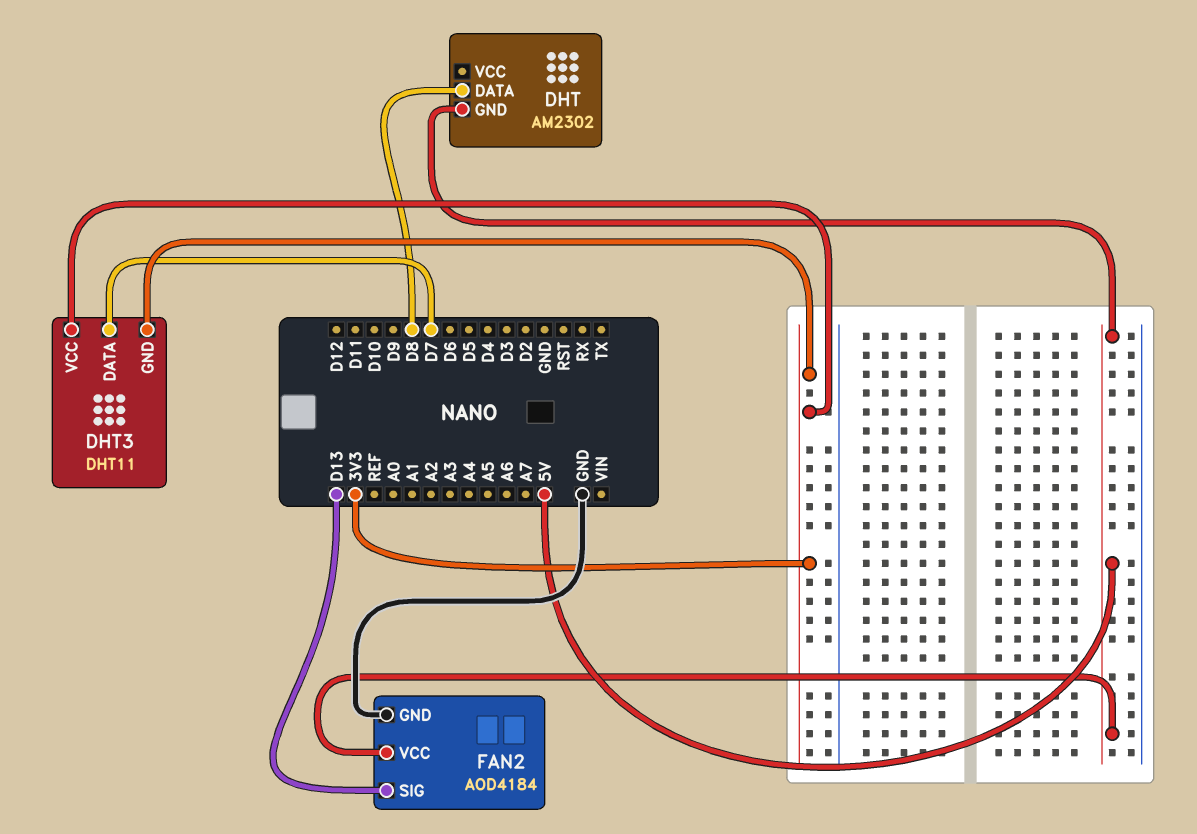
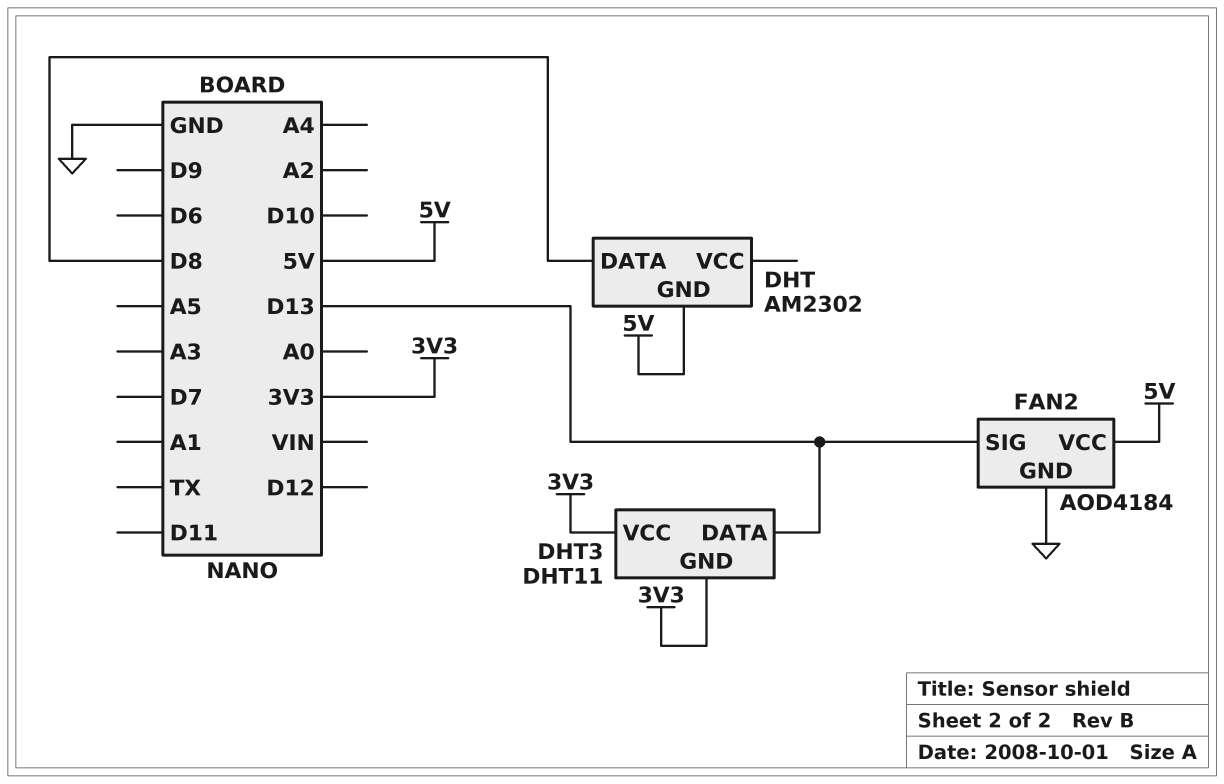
DHT3 pin DATA: D7 -> D13

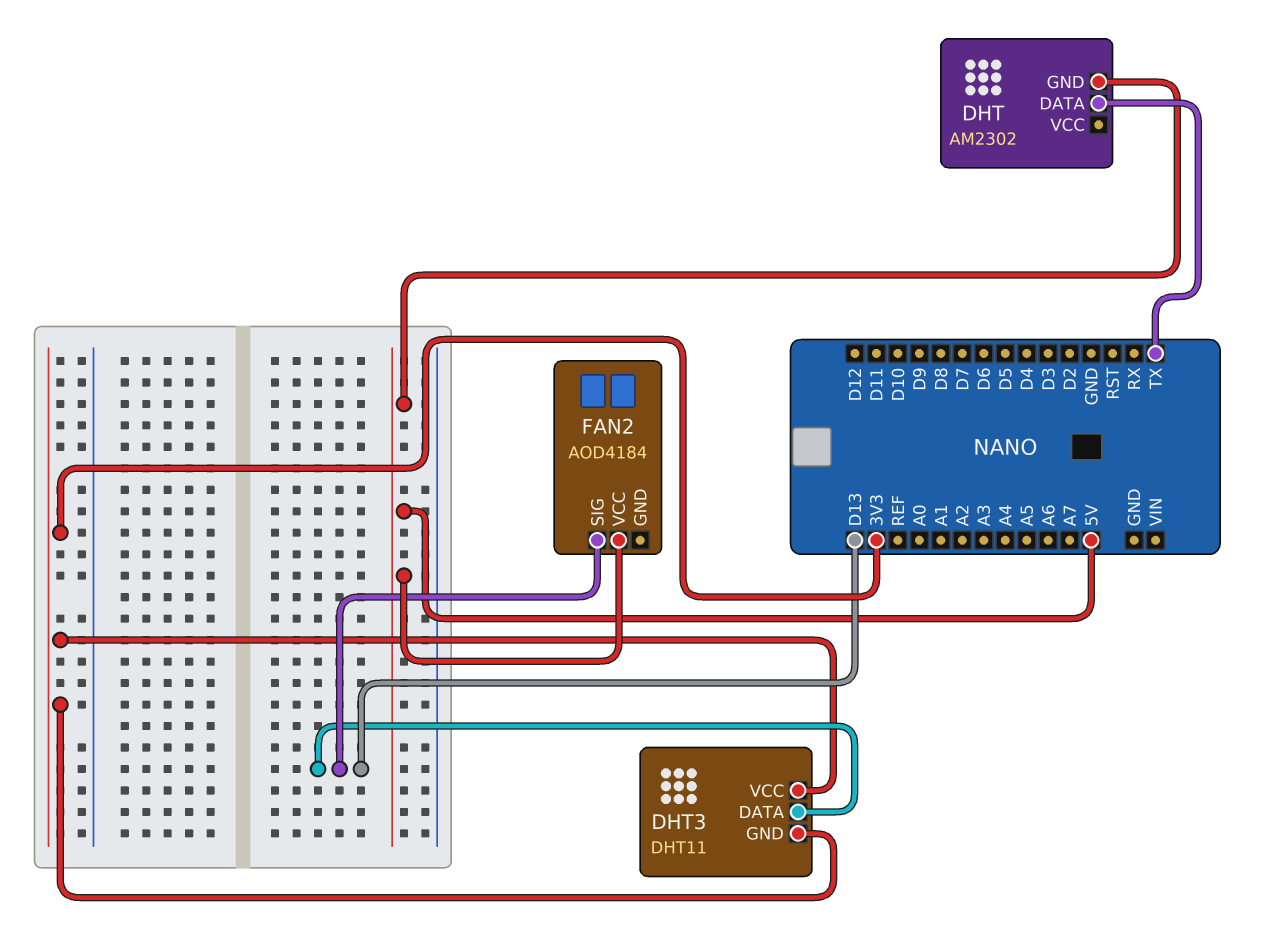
DHT pin DATA: D8 -> TX
FAN2 pin GND: GND -> none

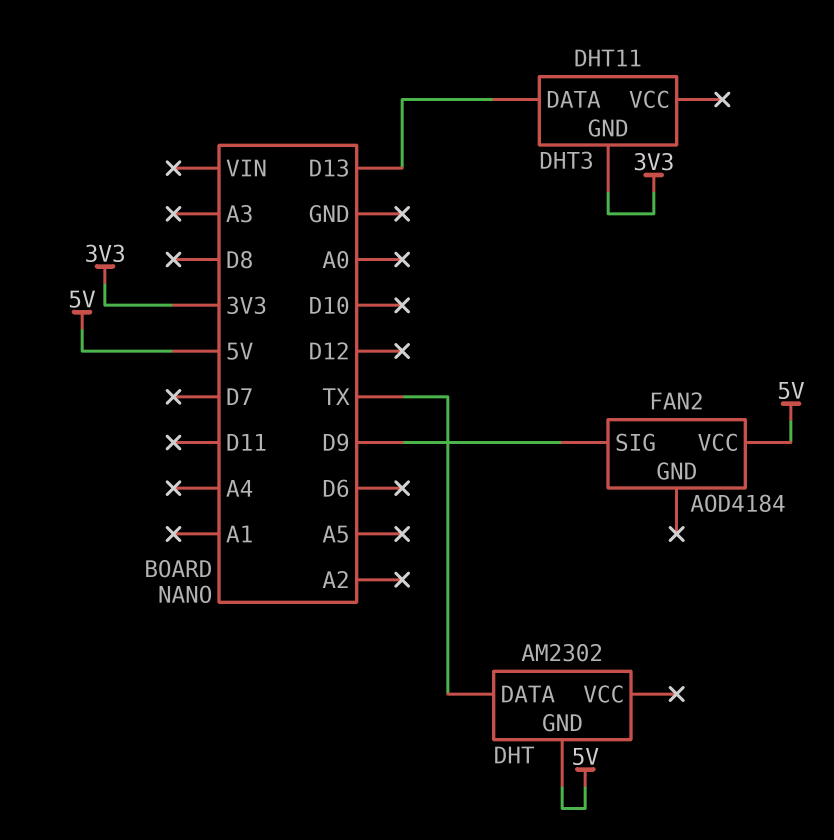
DHT3 pin VCC: 3V3 -> none
FAN2 pin SIG: D13 -> D9

